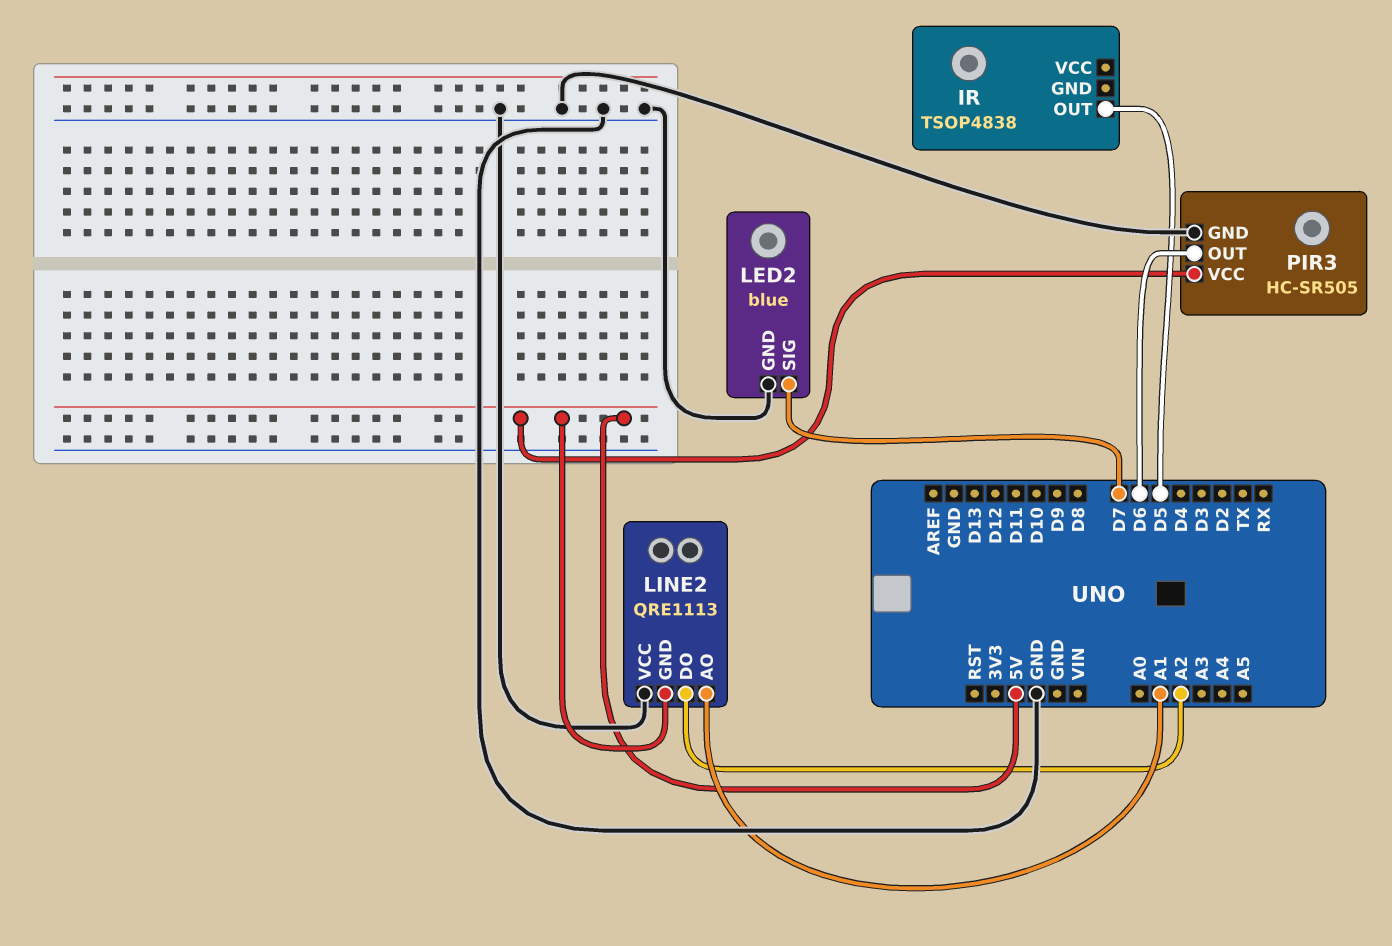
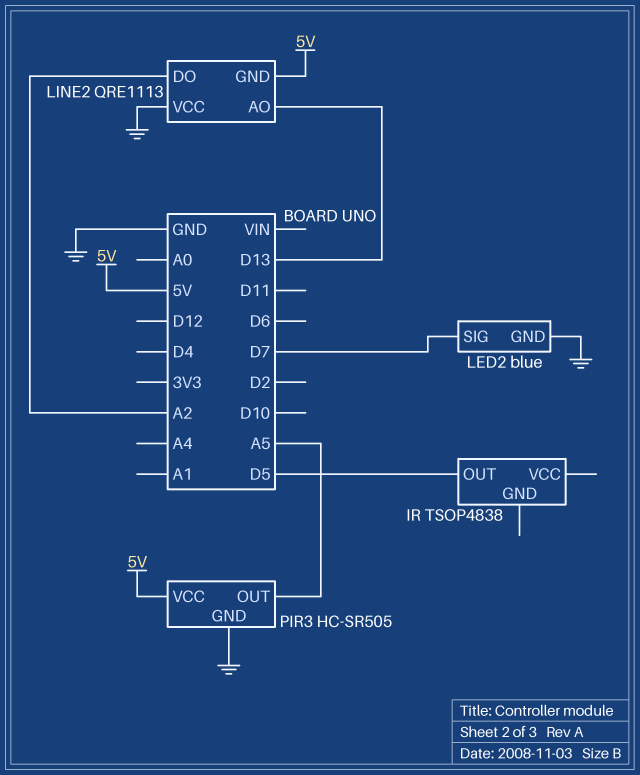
LINE2 pin AO: A1 -> D13
PIR3 pin OUT: D6 -> A5

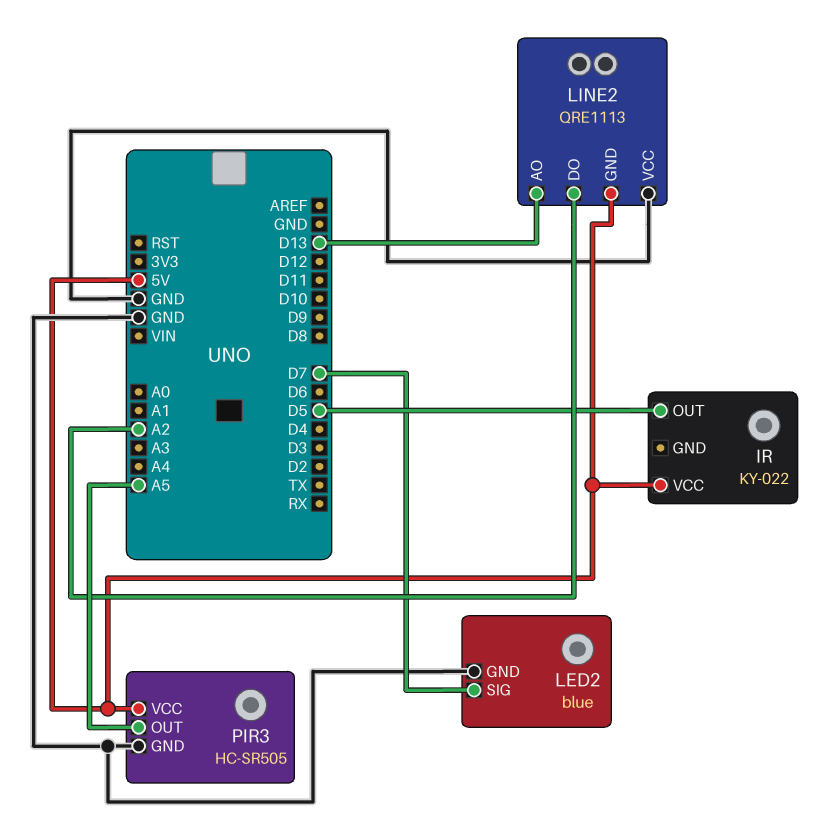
IR: TSOP4838 -> KY-022
IR pin VCC: none -> 5V

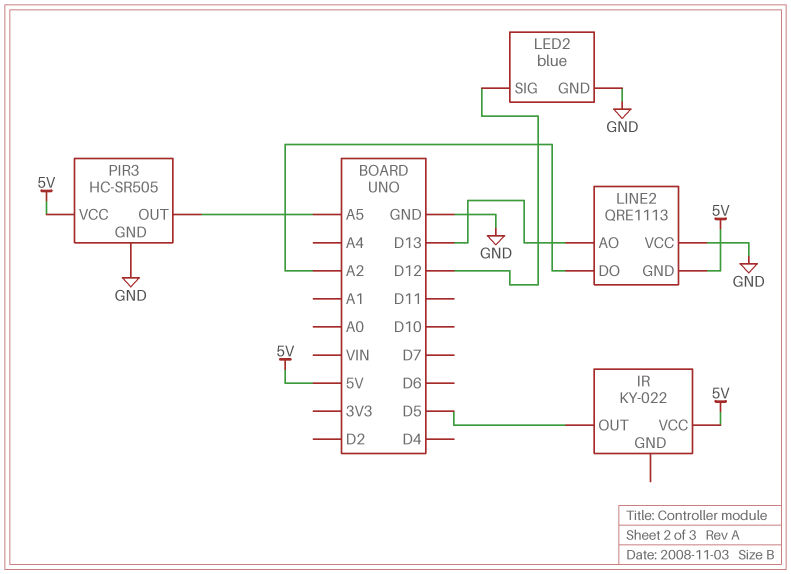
LED2 pin SIG: D7 -> D12

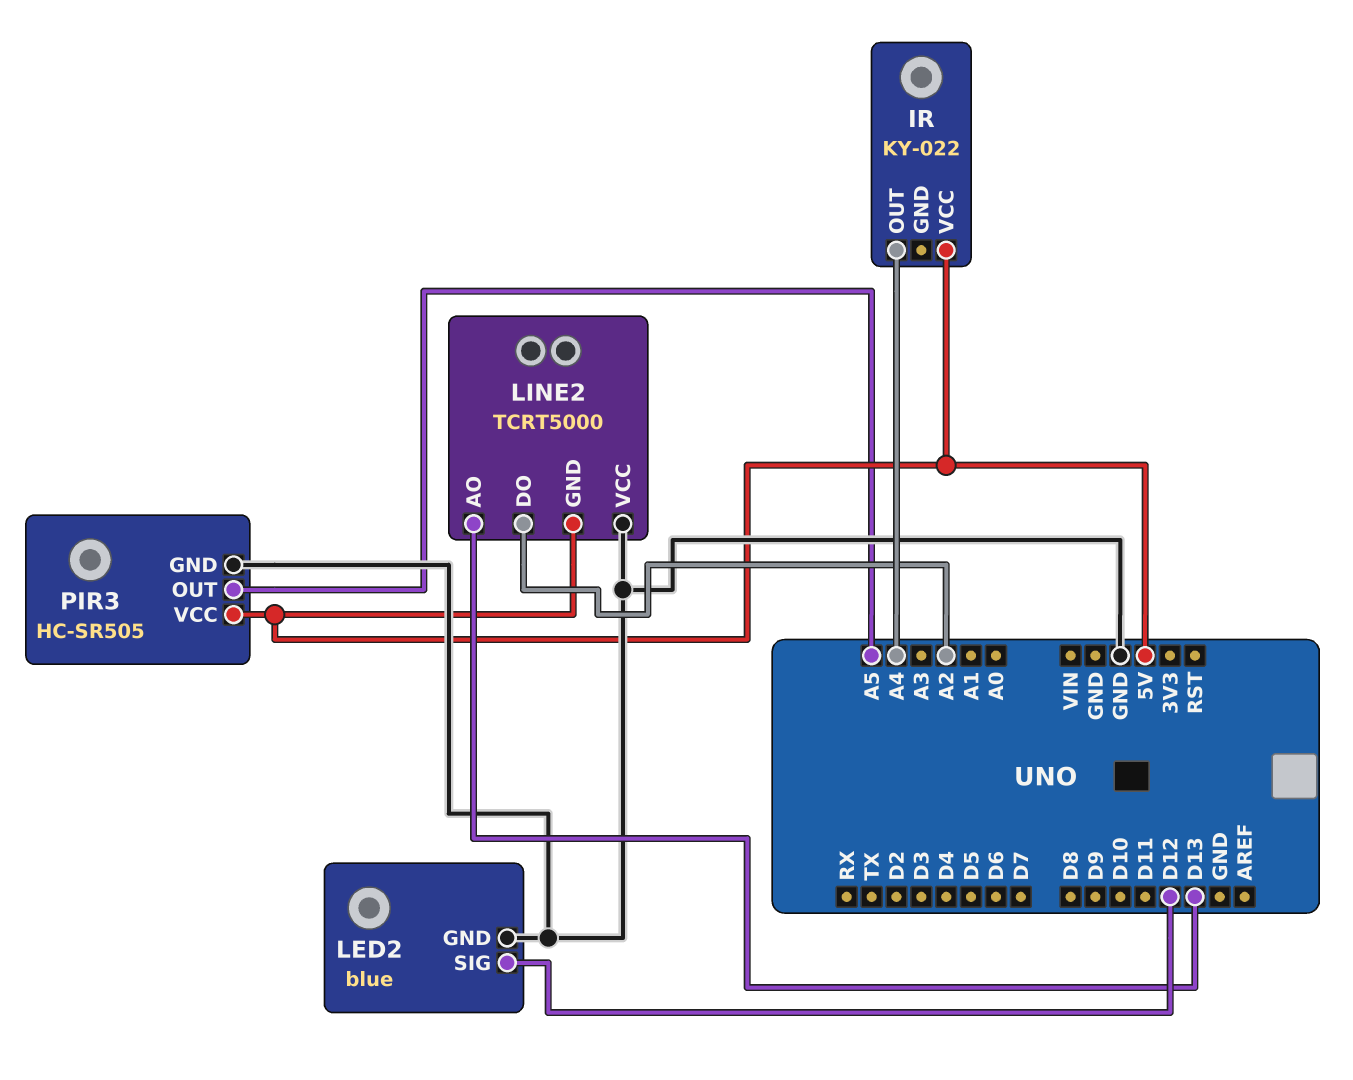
IR pin OUT: D5 -> A4
LINE2: QRE1113 -> TCRT5000

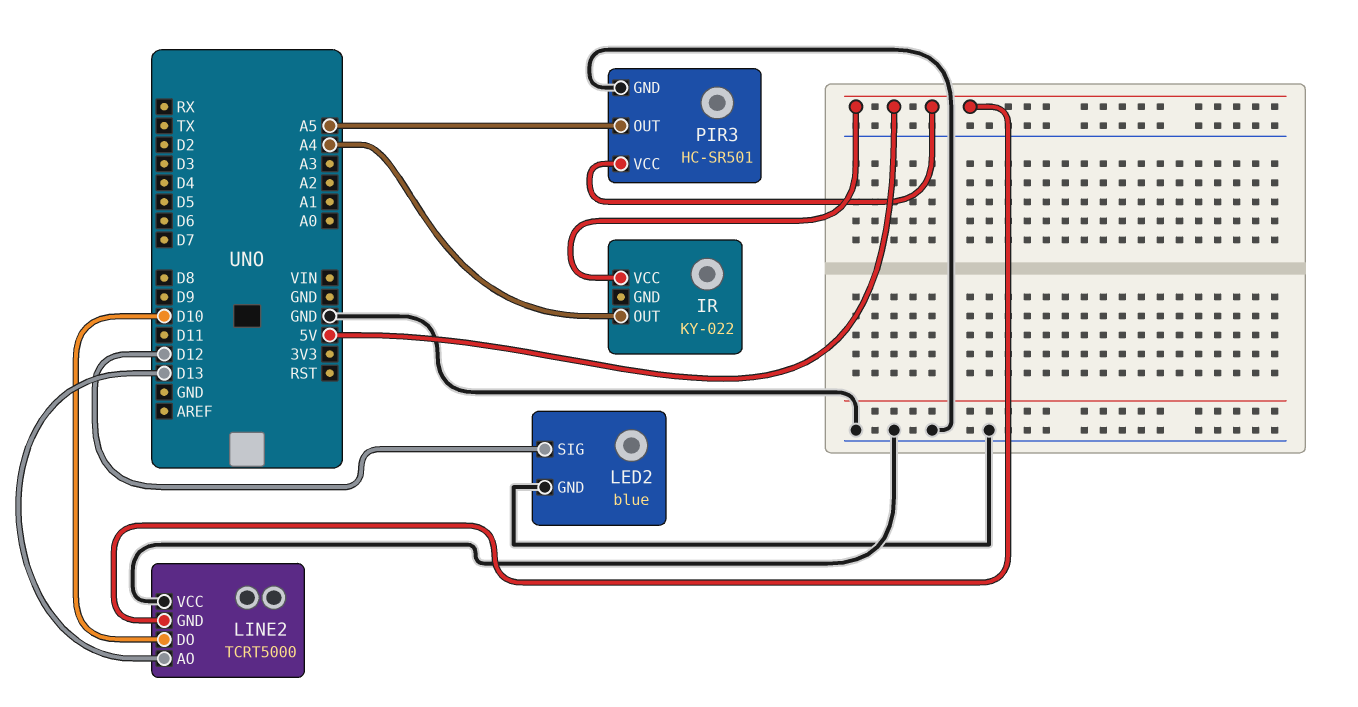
LINE2 pin DO: A2 -> D10
PIR3: HC-SR505 -> HC-SR501

